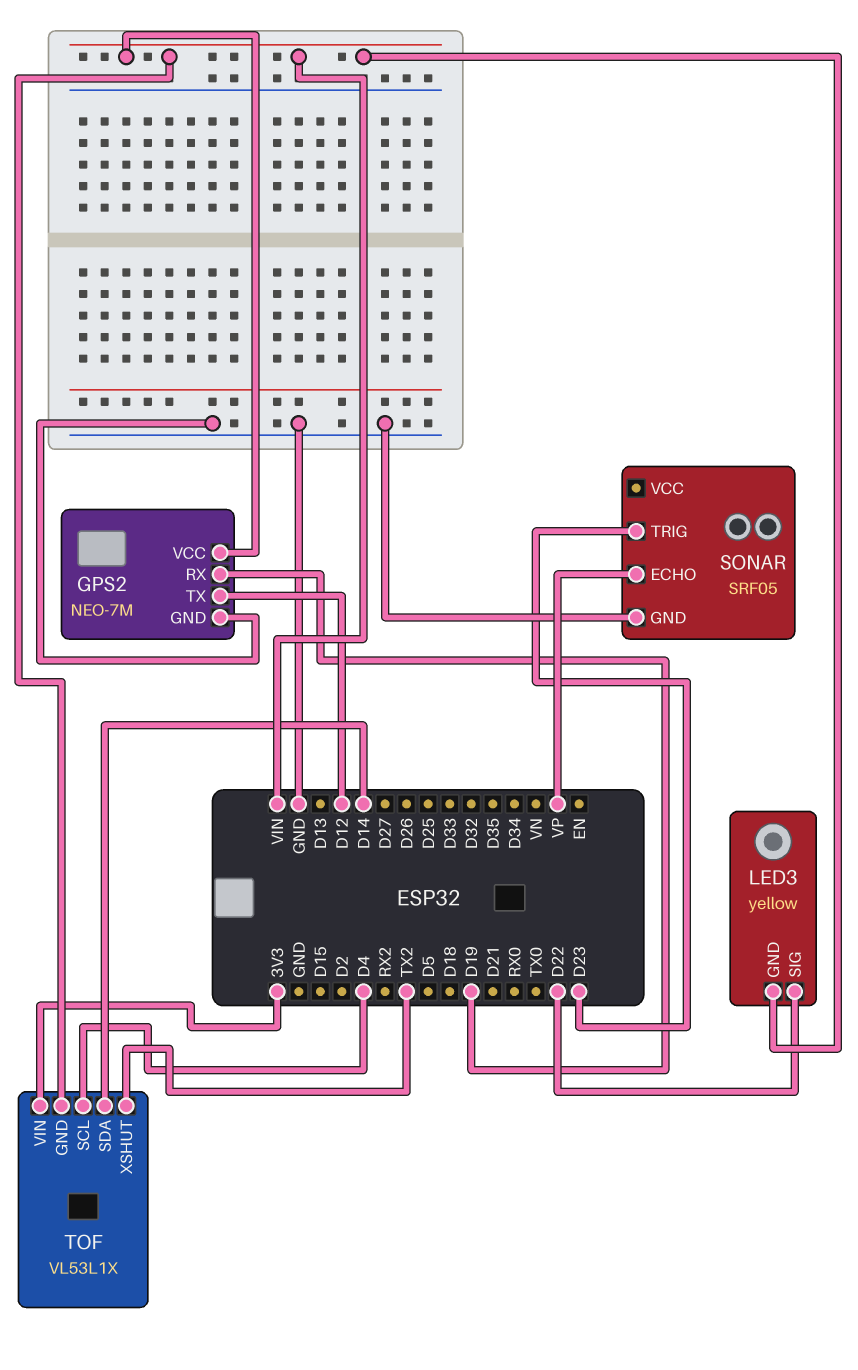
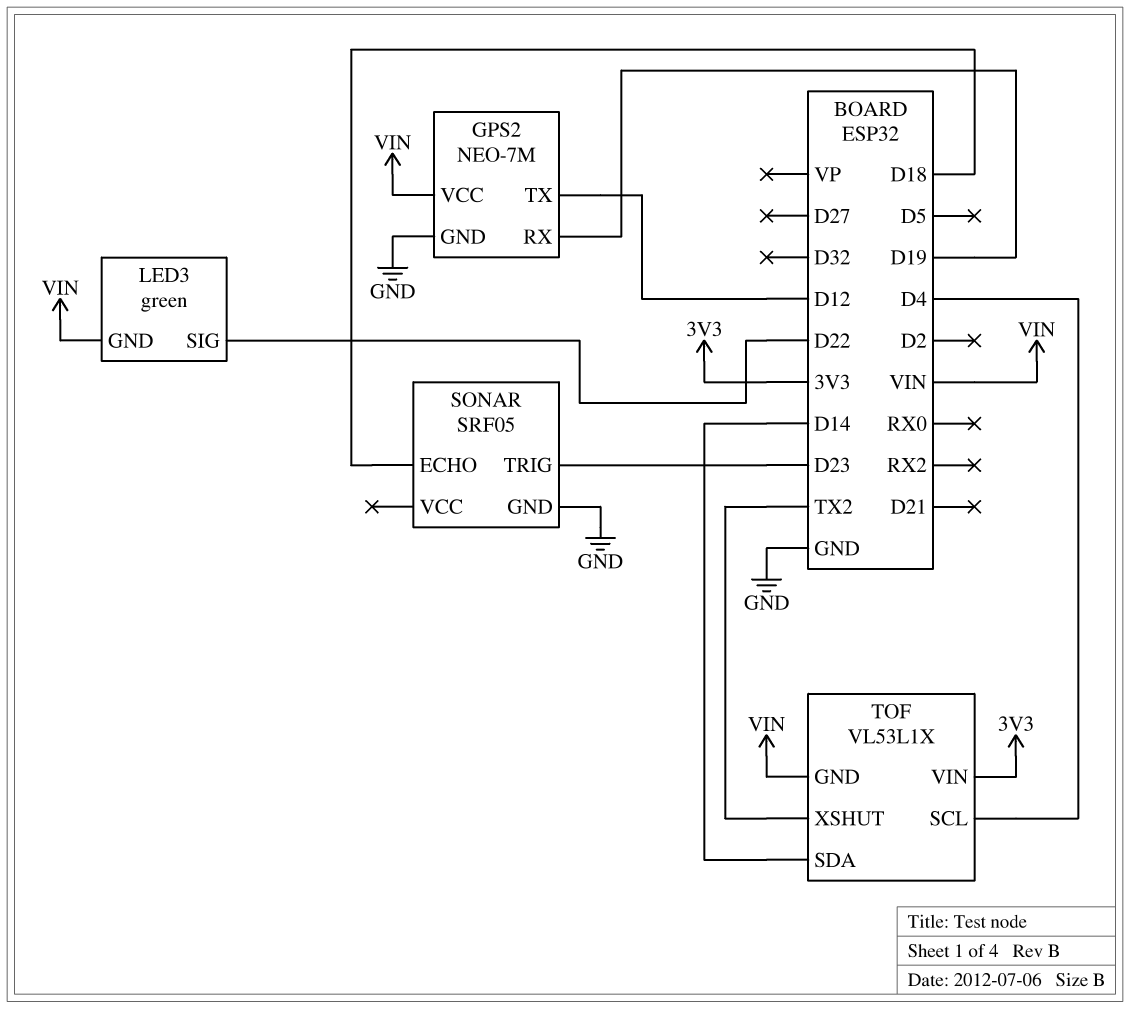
LED3: yellow -> green
SONAR pin ECHO: VP -> D18

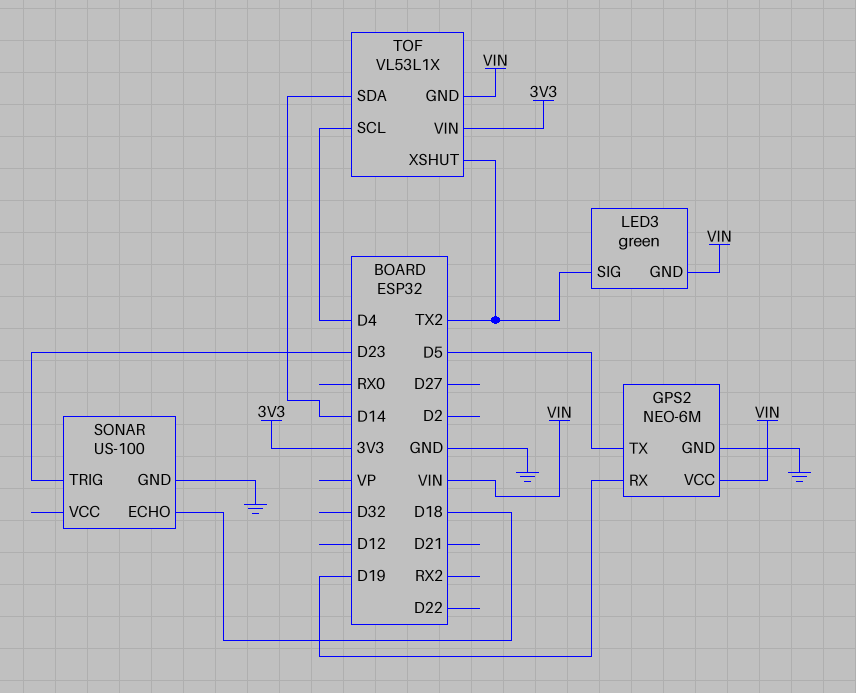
GPS2: NEO-7M -> NEO-6M
GPS2 pin TX: D12 -> D5
LED3 pin SIG: D22 -> TX2
SONAR: SRF05 -> US-100

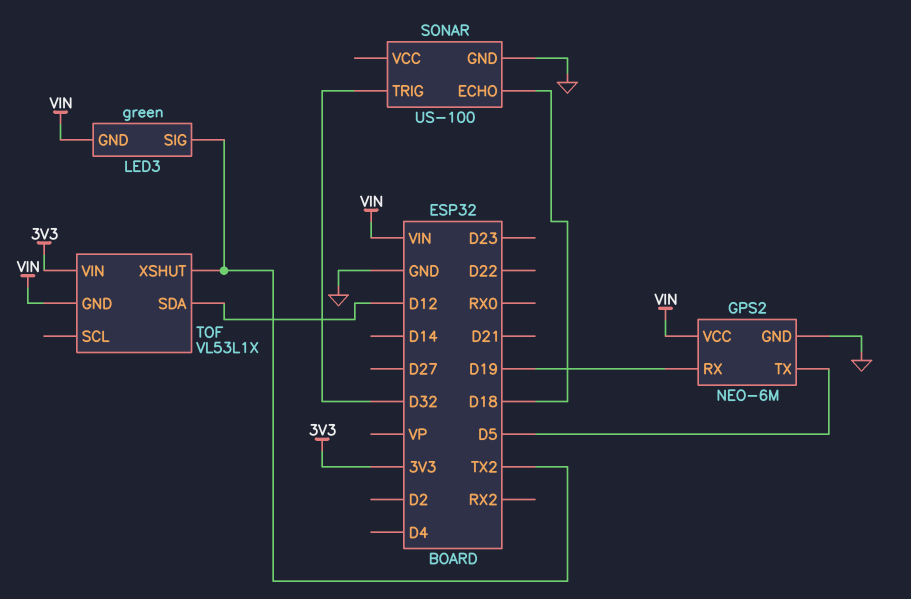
SONAR pin TRIG: D23 -> D32
TOF pin SCL: D4 -> none
TOF pin SDA: D14 -> D12

